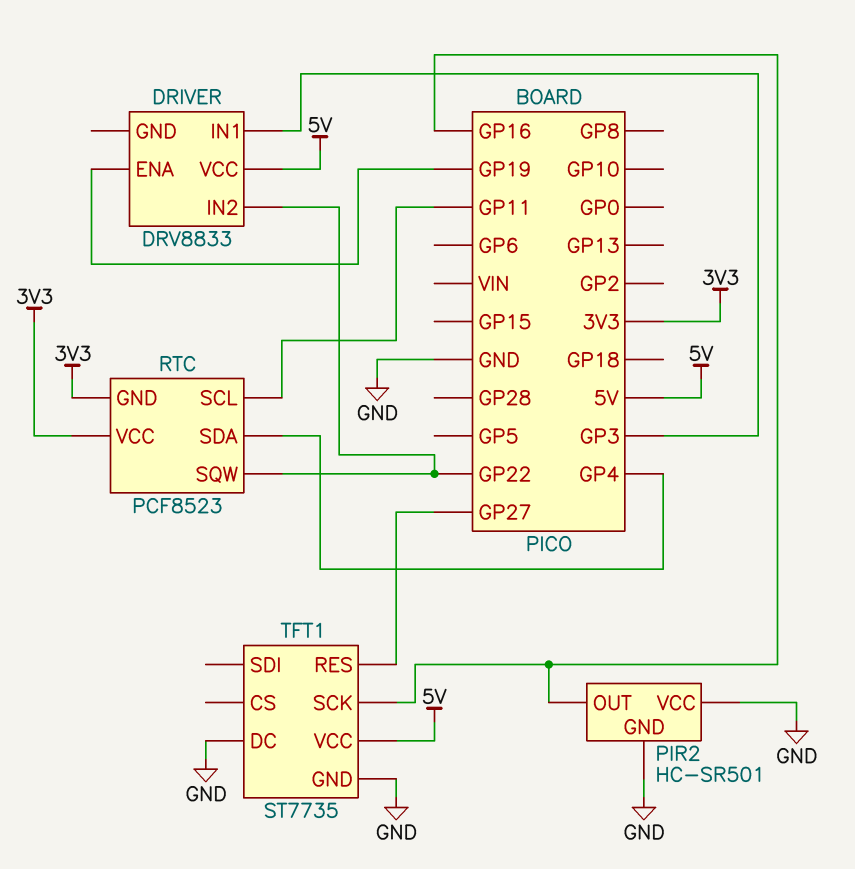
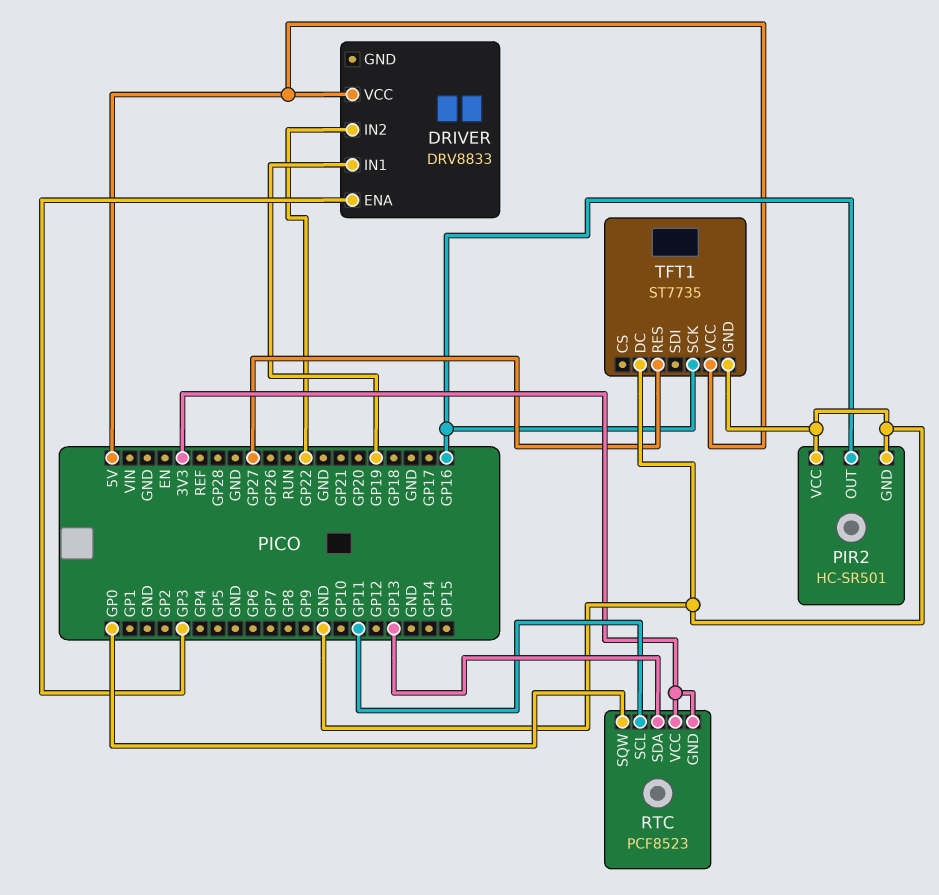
DRIVER pin ENA: GP19 -> GP3
DRIVER pin IN1: GP3 -> GP19
RTC pin SDA: GP4 -> GP13
RTC pin SQW: GP22 -> GP0

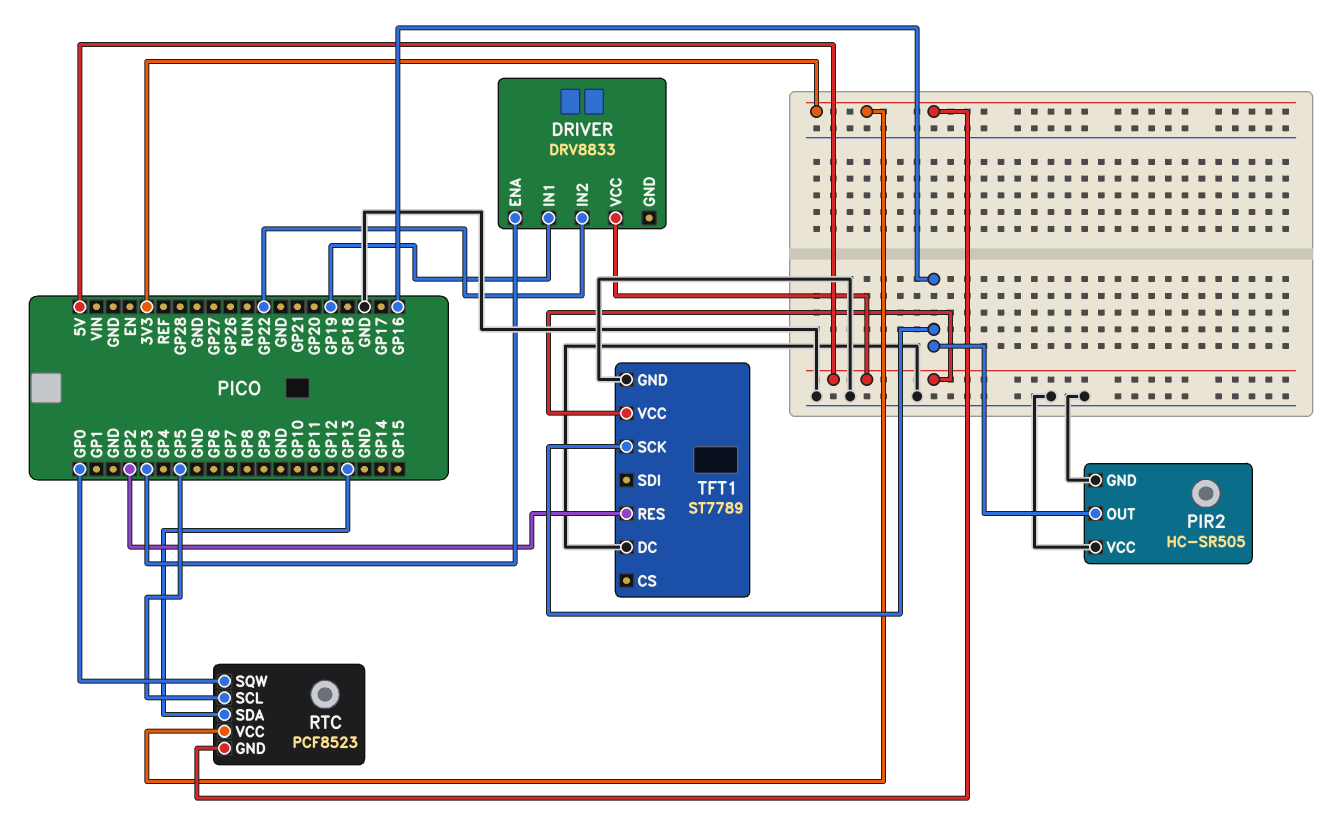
PIR2: HC-SR501 -> HC-SR505
RTC pin SCL: GP11 -> GP5
TFT1: ST7735 -> ST7789
TFT1 pin RES: GP27 -> GP2

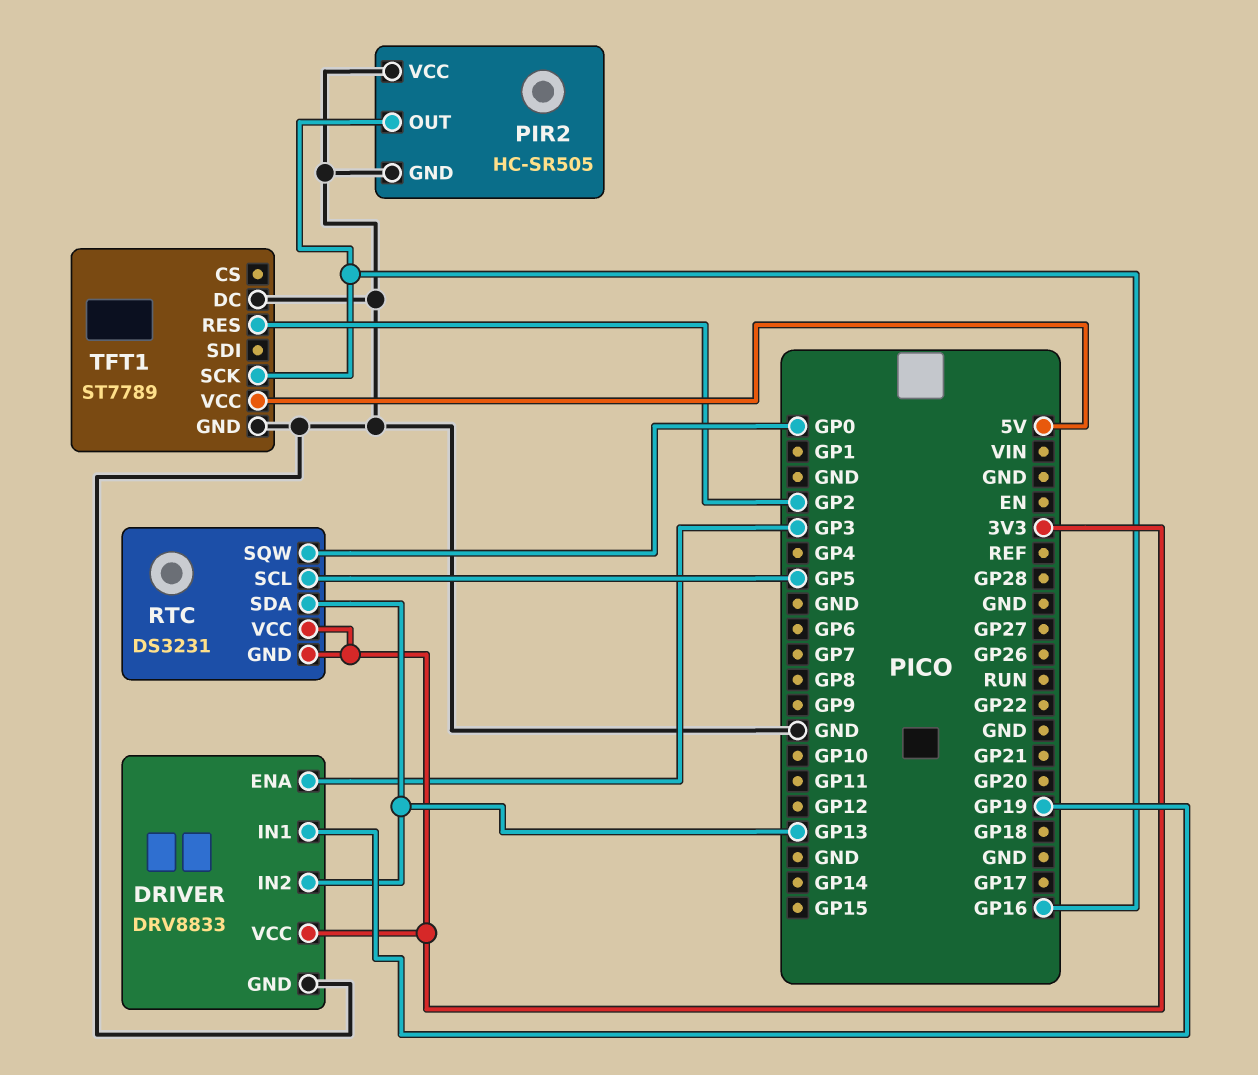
DRIVER pin GND: none -> GND
DRIVER pin IN2: GP22 -> GP13
DRIVER pin VCC: 5V -> 3V3
RTC: PCF8523 -> DS3231

